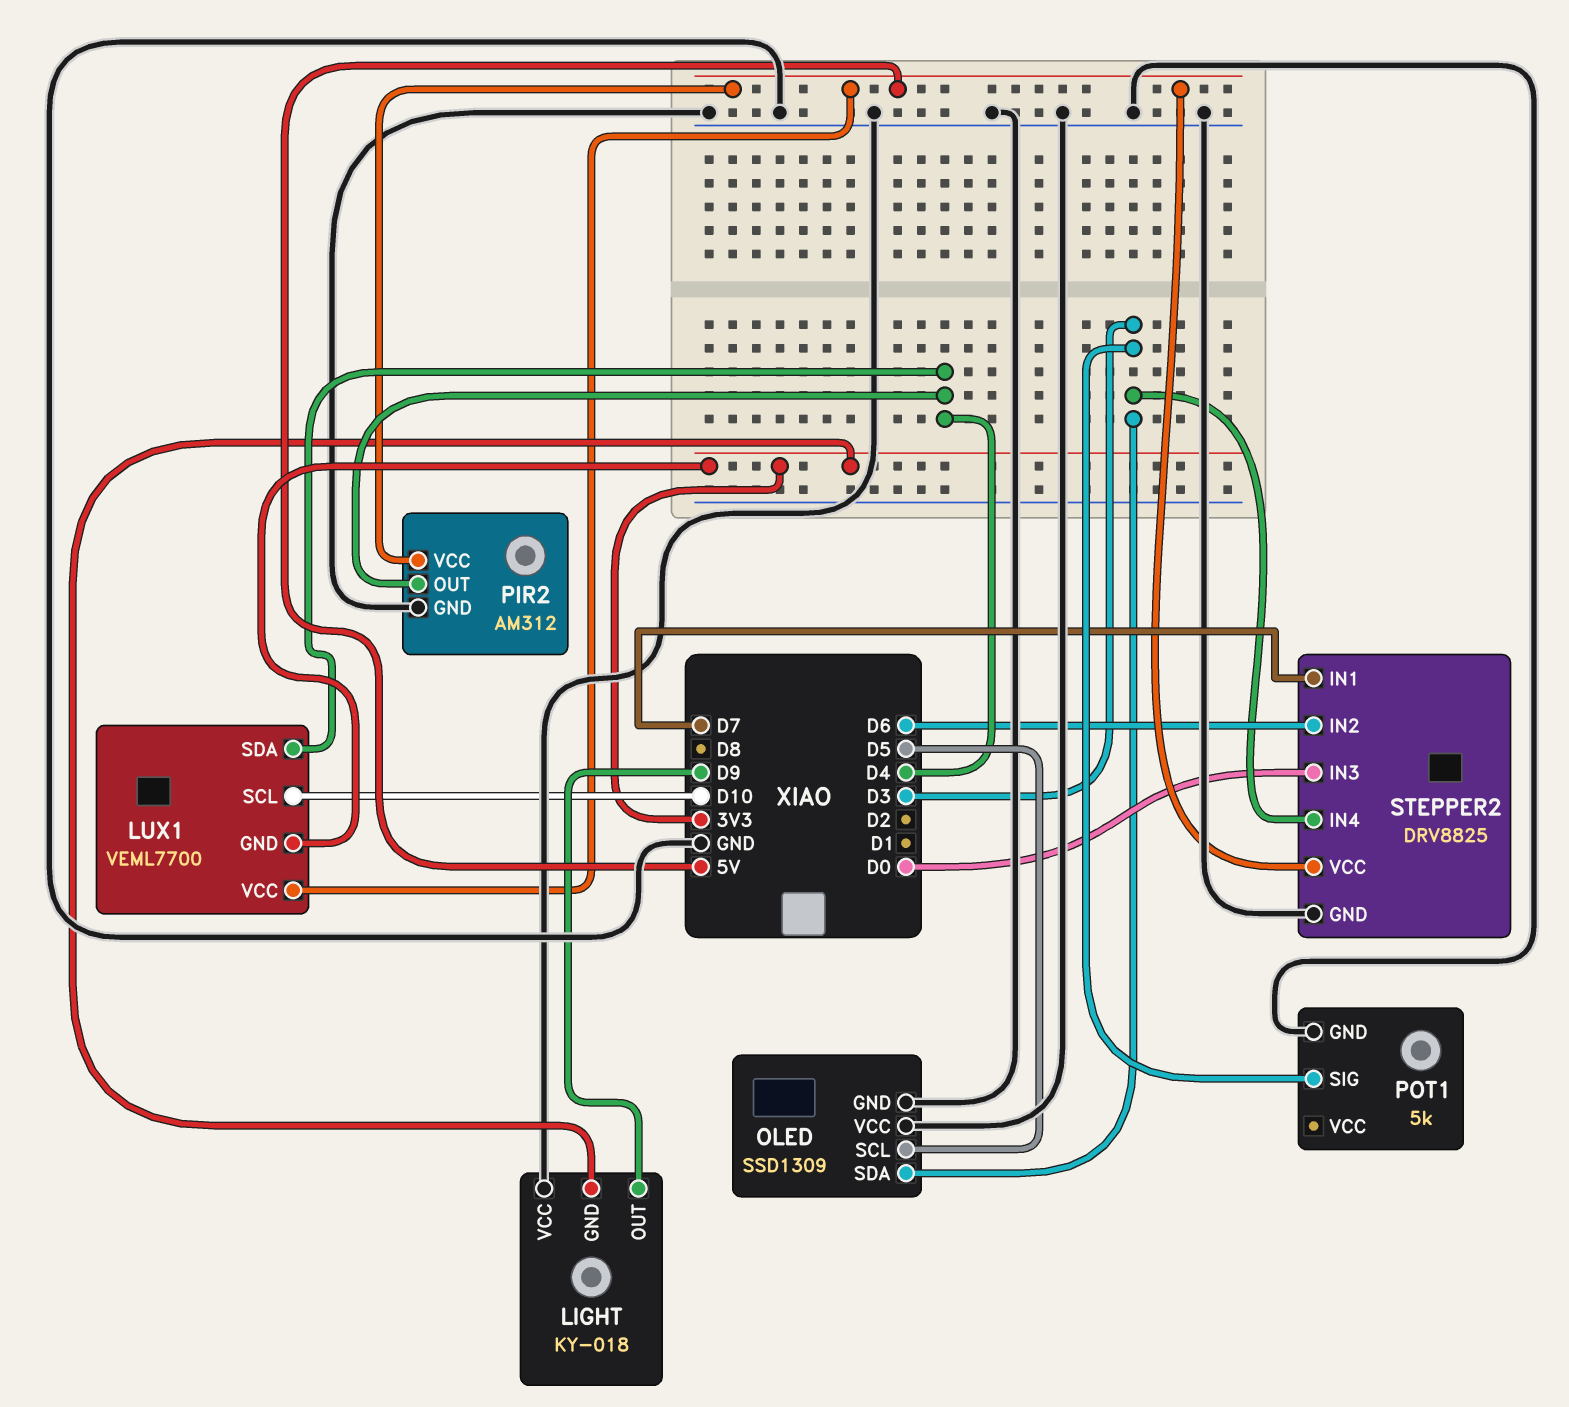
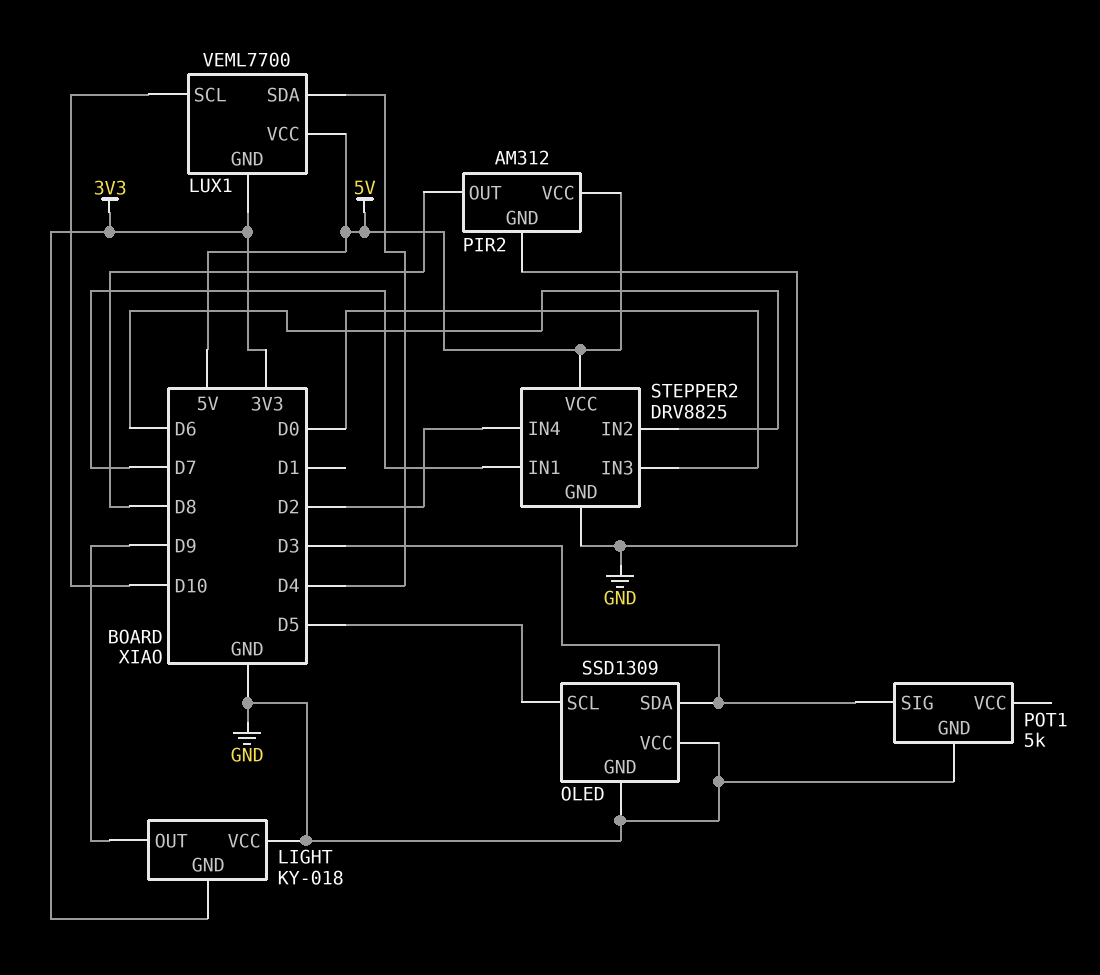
PIR2 pin OUT: D4 -> D8
STEPPER2 pin IN4: D3 -> D2

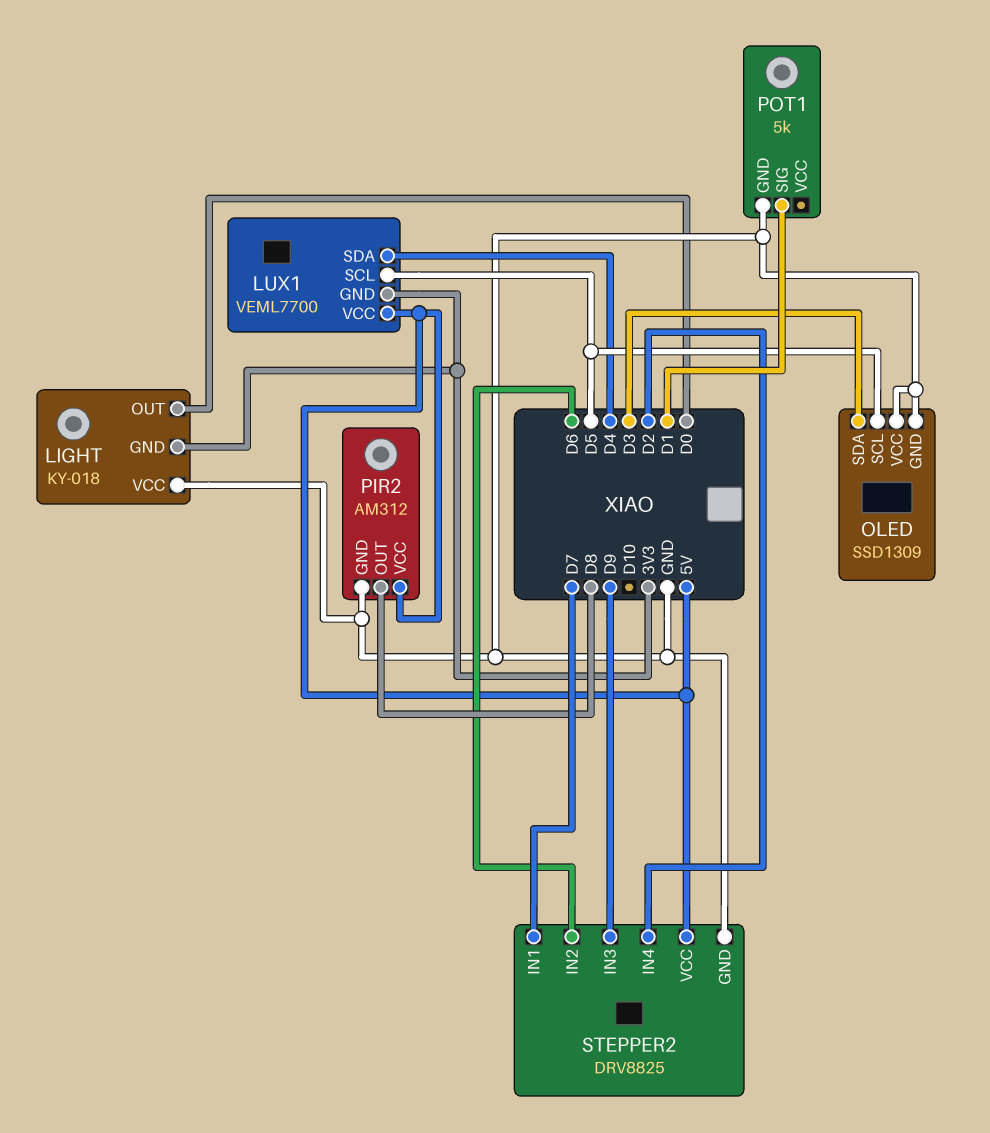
LIGHT pin OUT: D9 -> D0
LUX1 pin SCL: D10 -> D5
POT1 pin SIG: D3 -> D1
STEPPER2 pin IN3: D0 -> D9

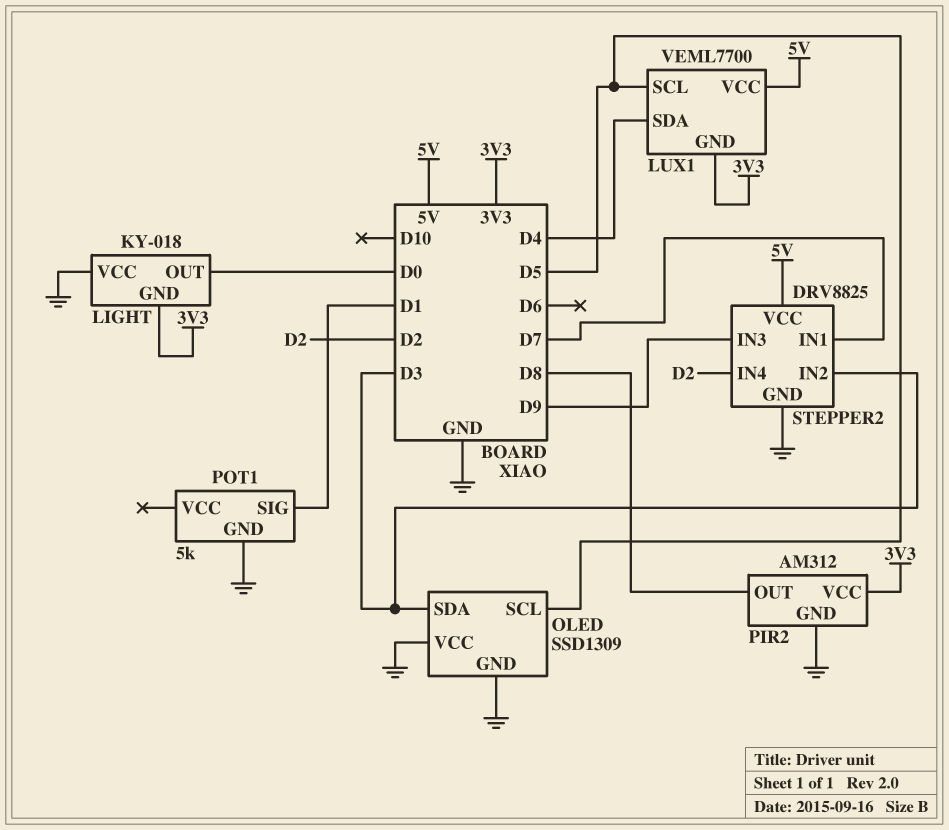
PIR2 pin VCC: 5V -> 3V3
STEPPER2 pin IN2: D6 -> D3

